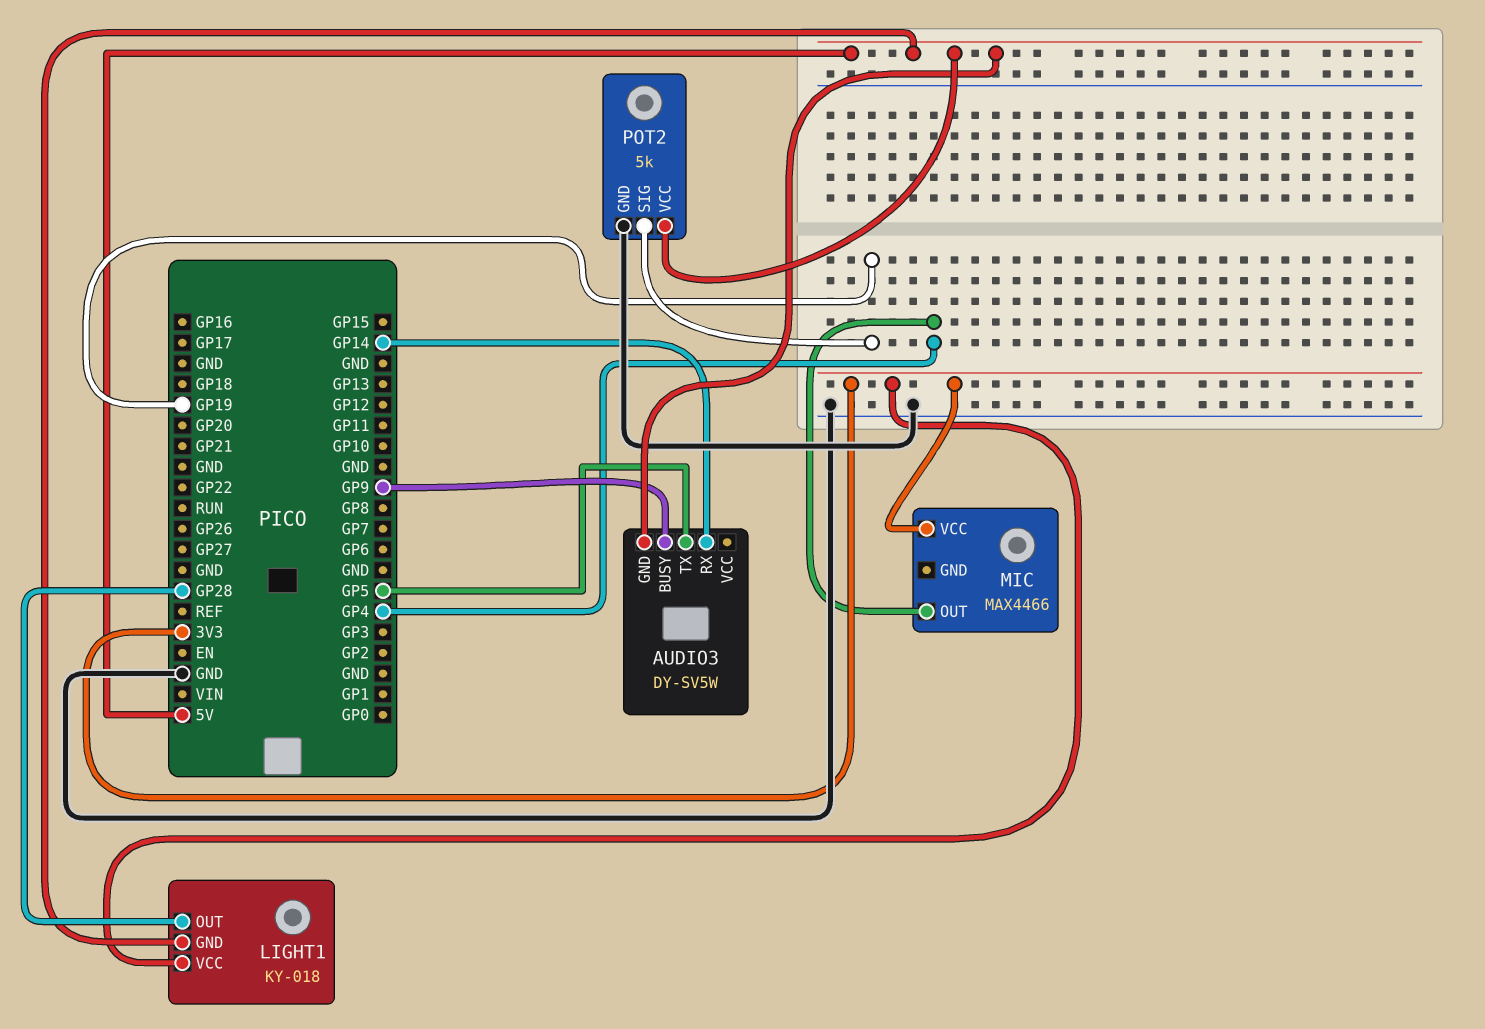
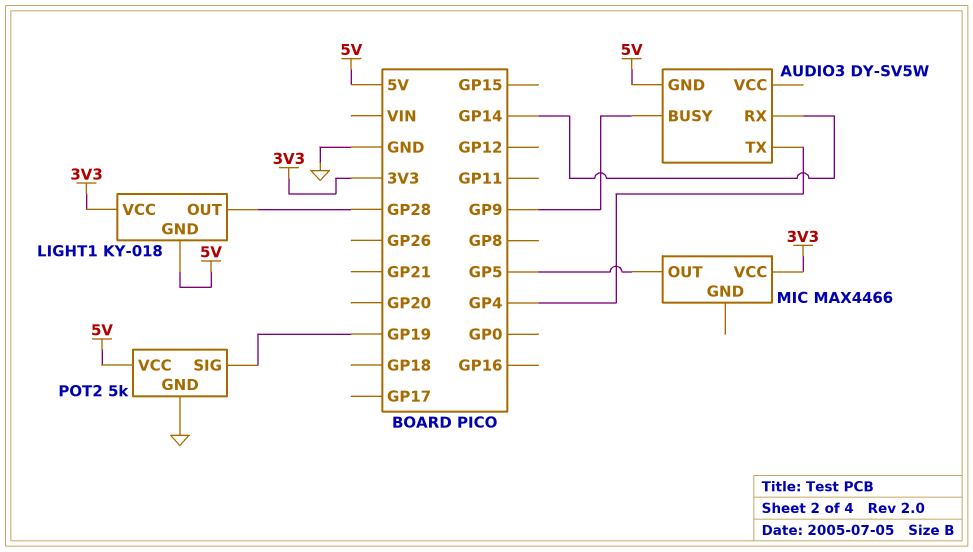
AUDIO3 pin TX: GP5 -> GP4
MIC pin OUT: GP4 -> GP5

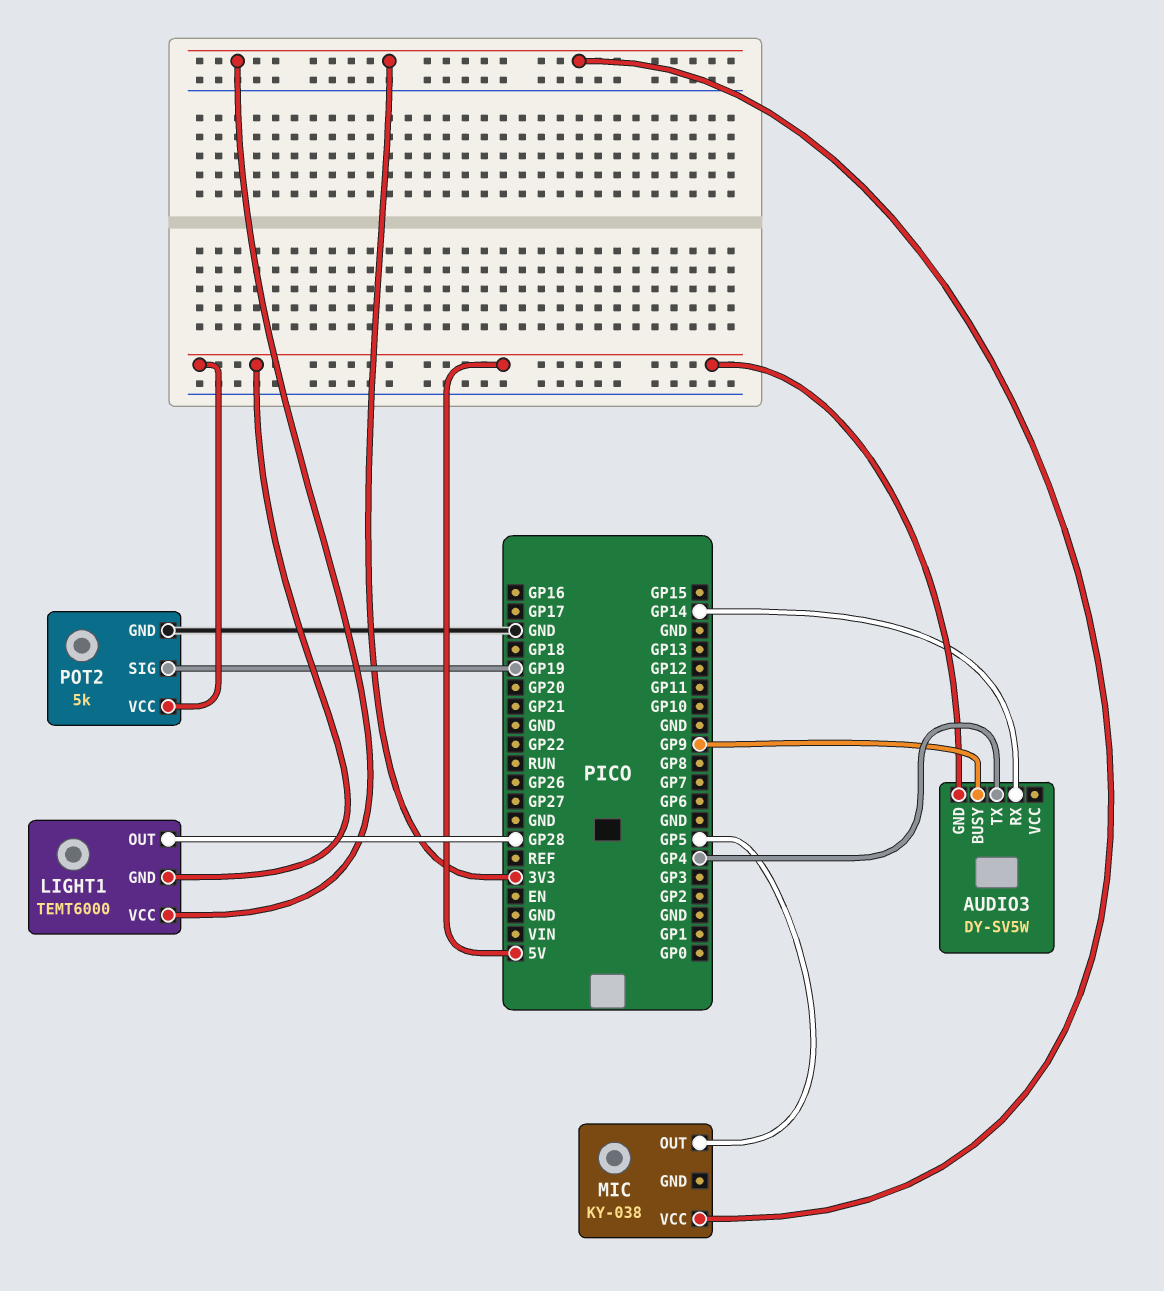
LIGHT1: KY-018 -> TEMT6000
MIC: MAX4466 -> KY-038

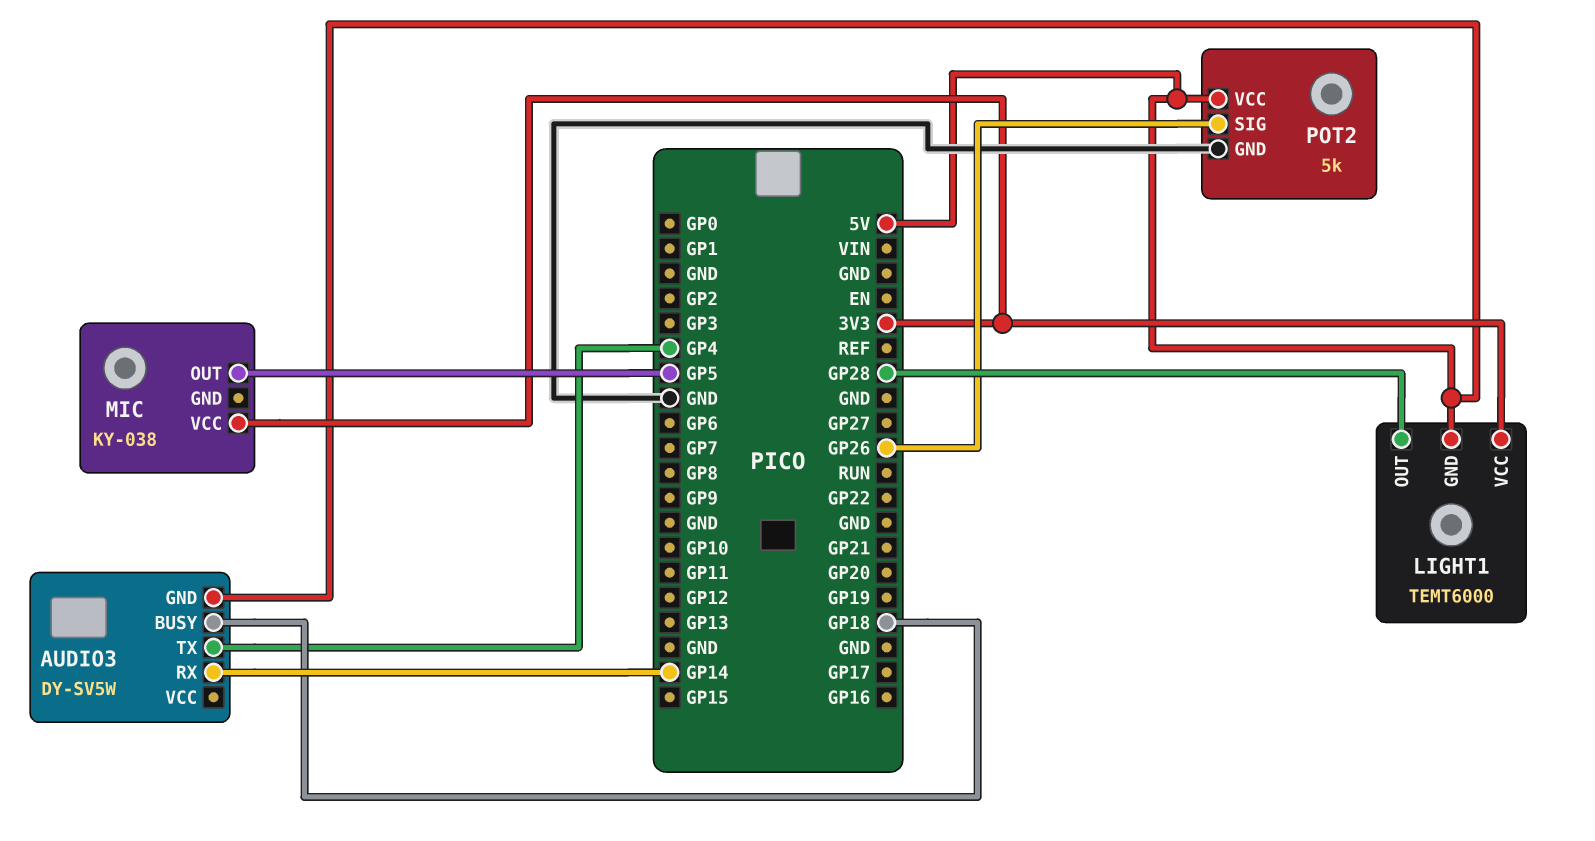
AUDIO3 pin BUSY: GP9 -> GP18
POT2 pin SIG: GP19 -> GP26

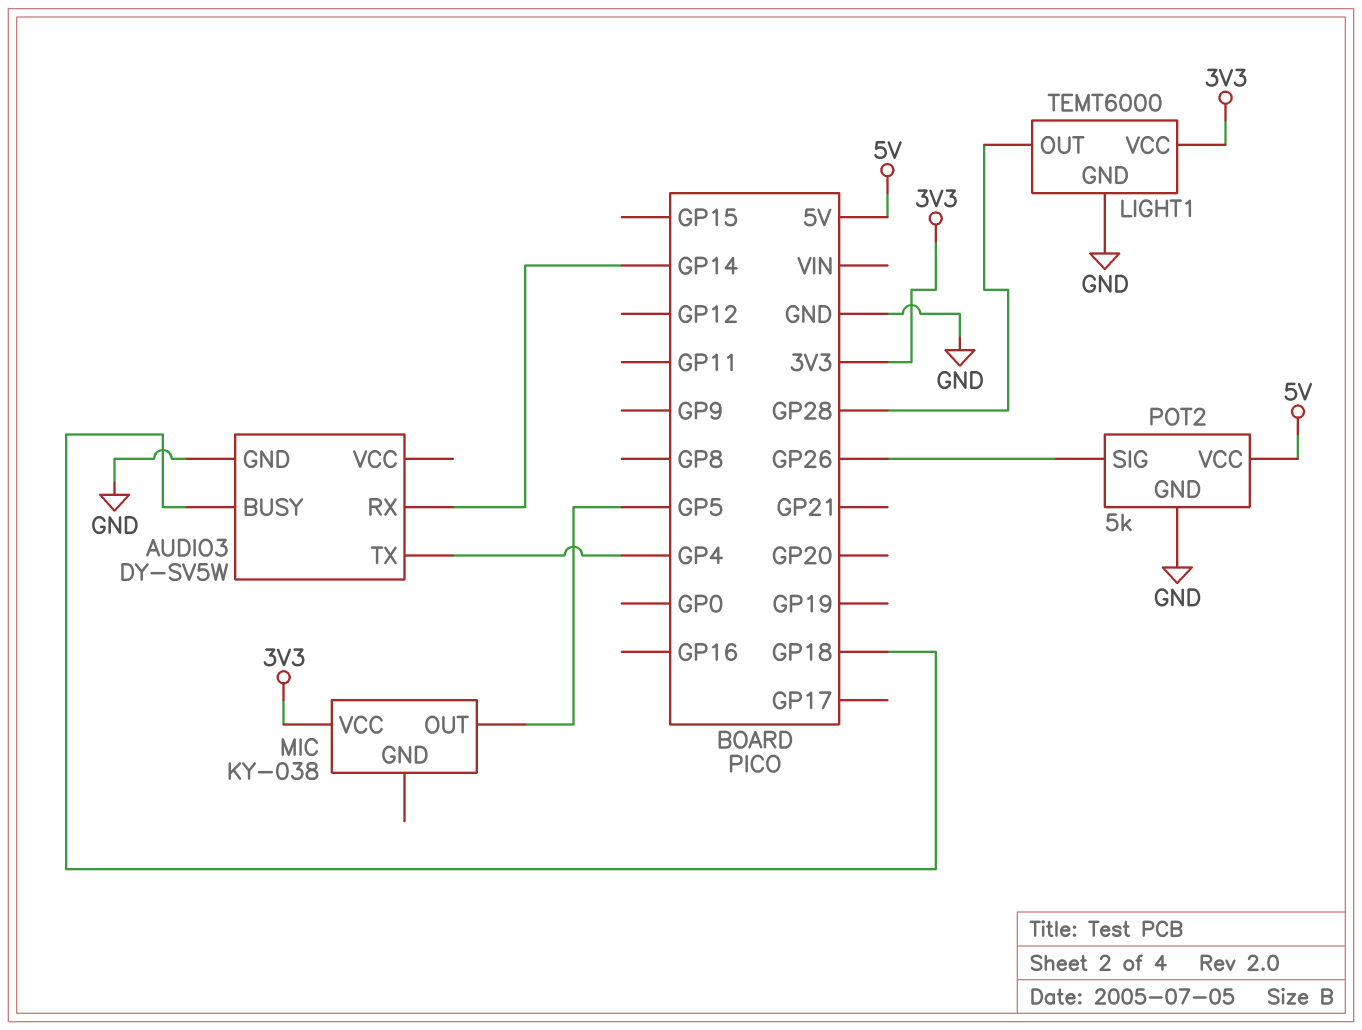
AUDIO3 pin GND: 5V -> GND
LIGHT1 pin GND: 5V -> GND

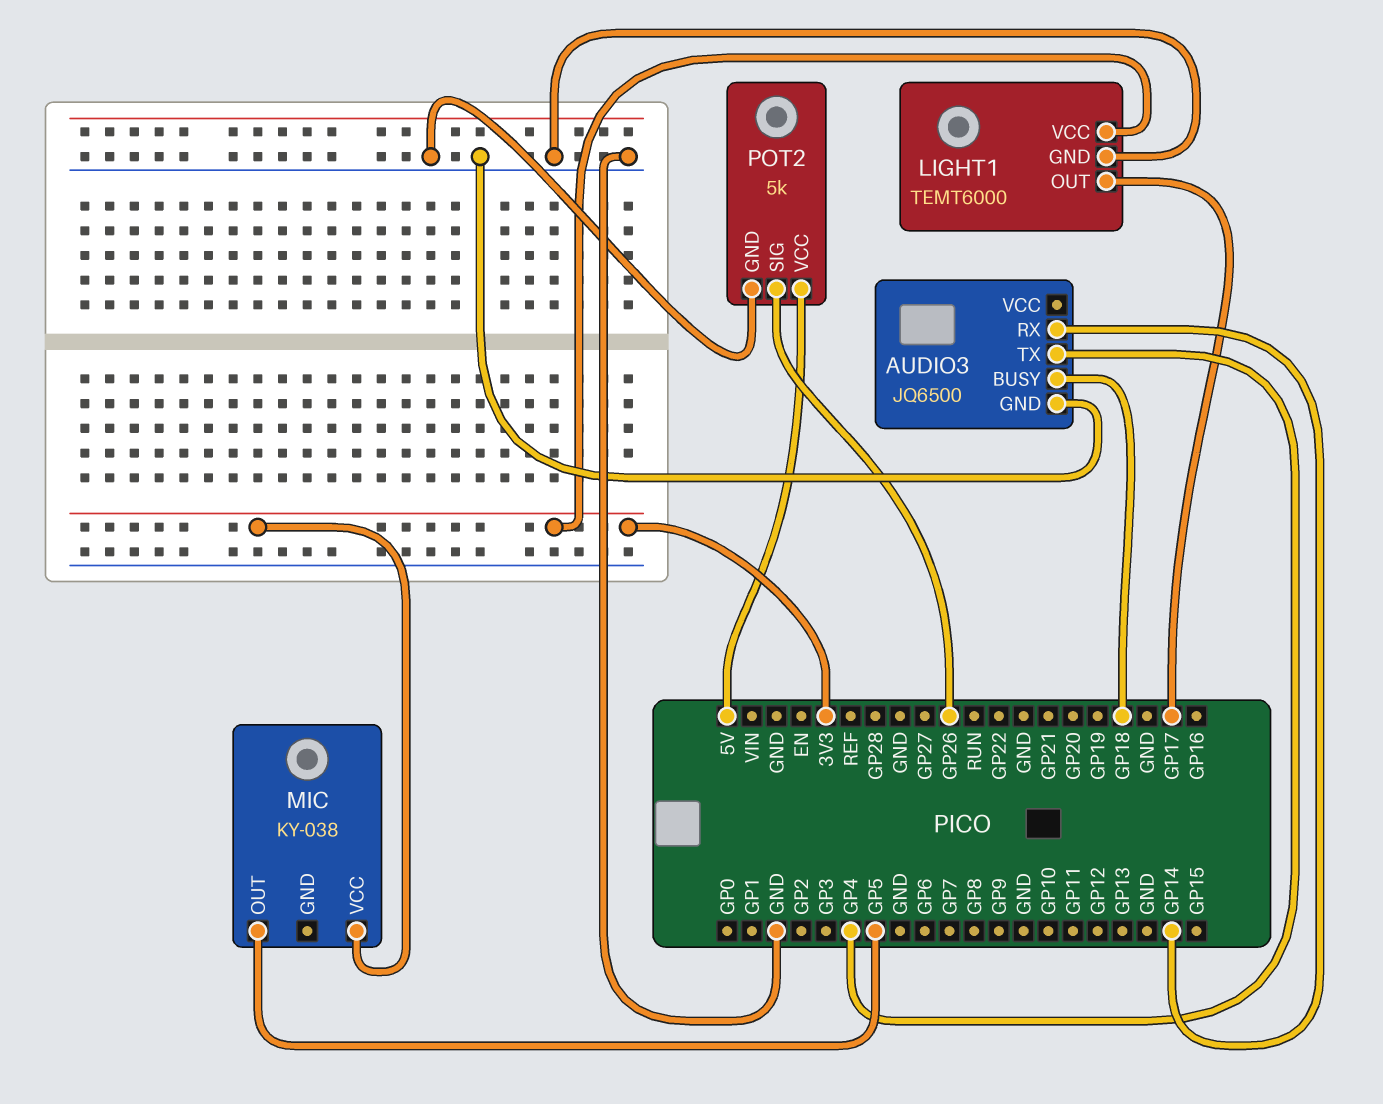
AUDIO3: DY-SV5W -> JQ6500
LIGHT1 pin OUT: GP28 -> GP17

